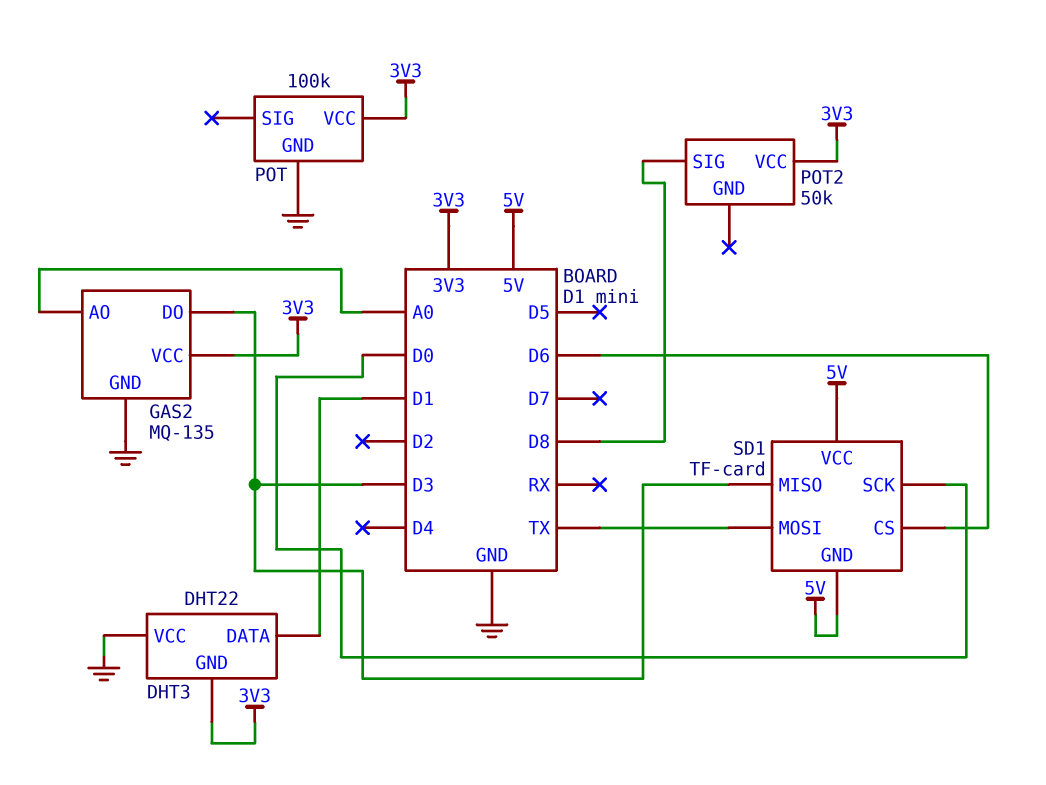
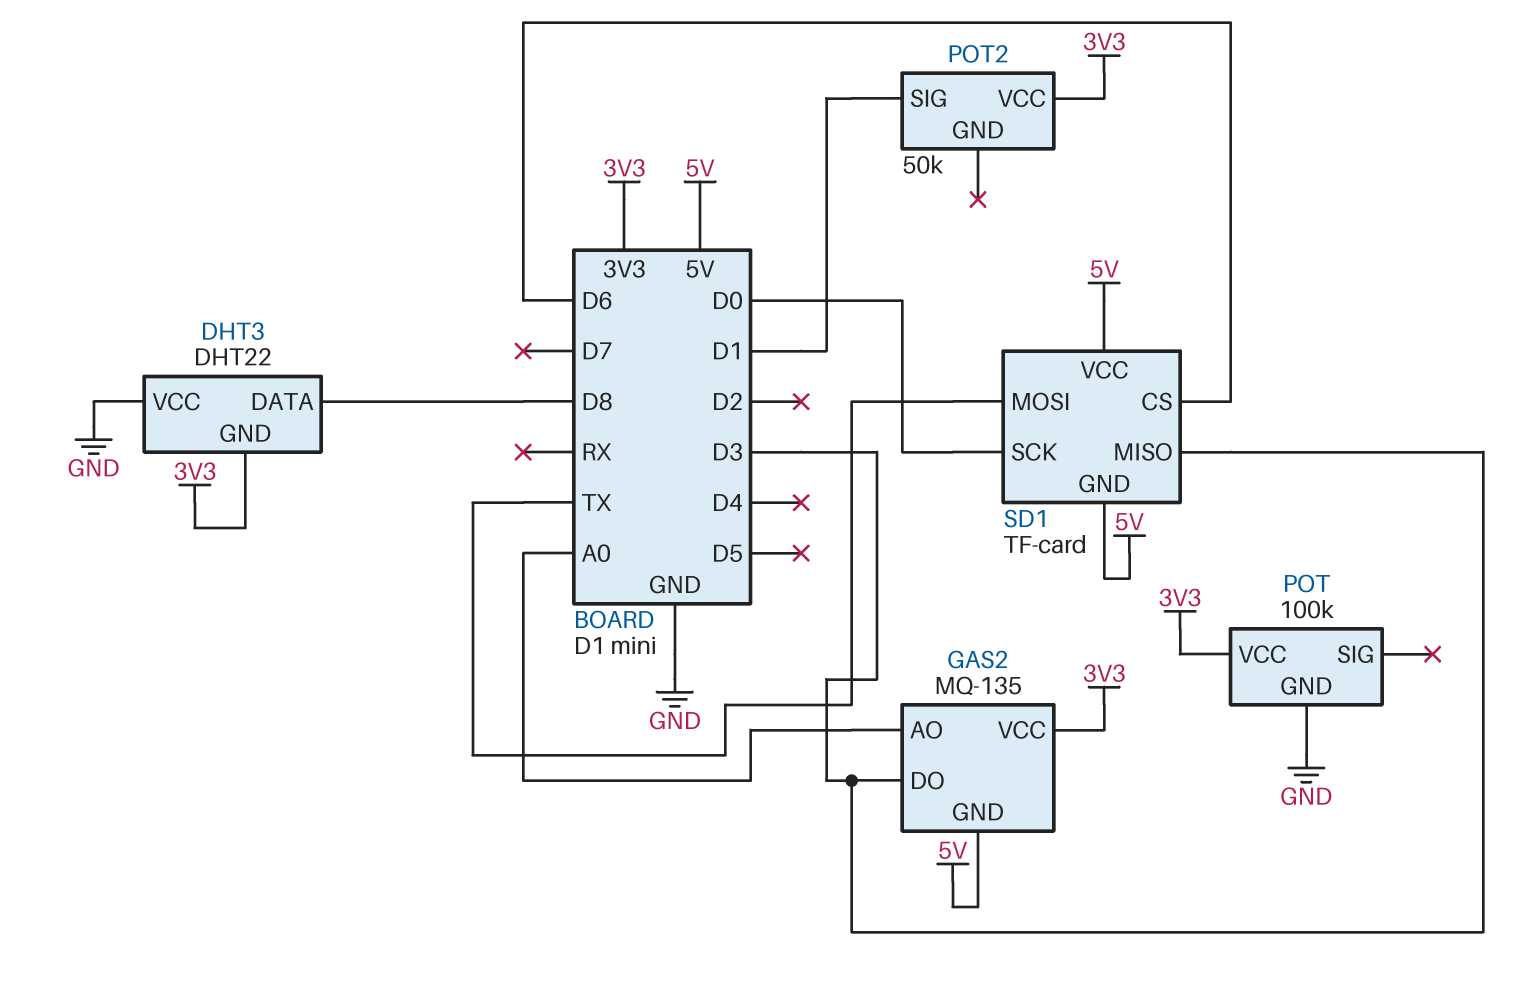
DHT3 pin DATA: D1 -> D8
GAS2 pin GND: GND -> 5V
POT2 pin SIG: D8 -> D1

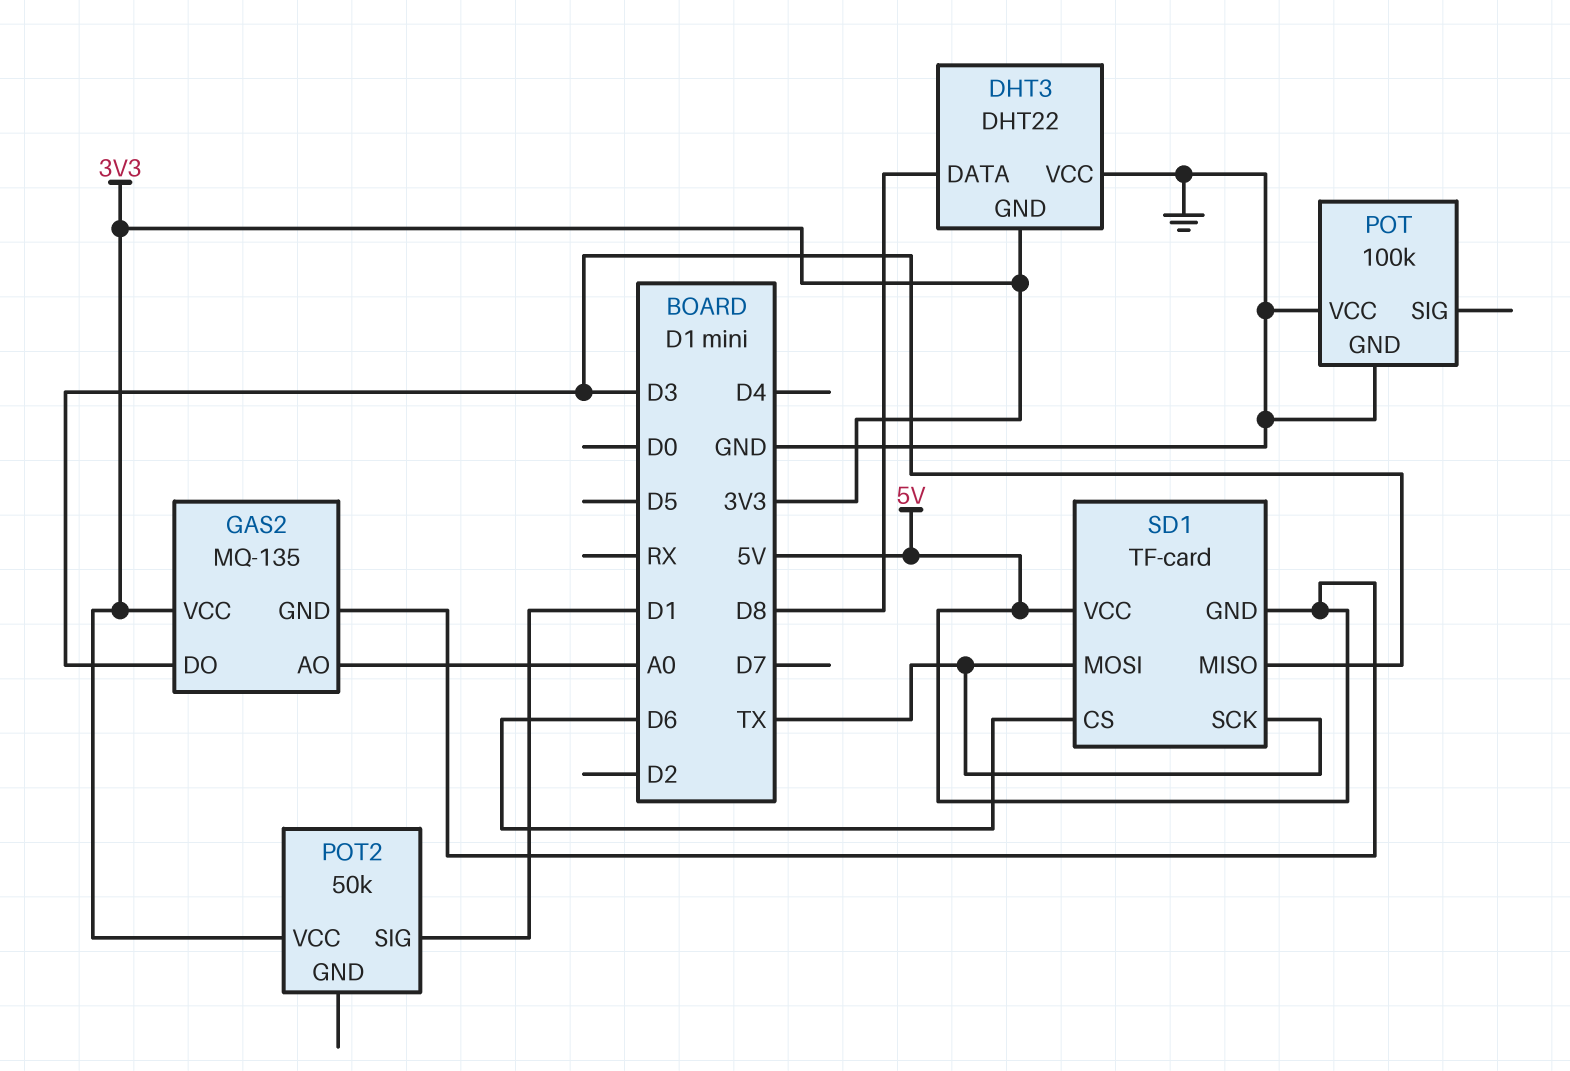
POT pin VCC: 3V3 -> GND
SD1 pin SCK: D0 -> TX

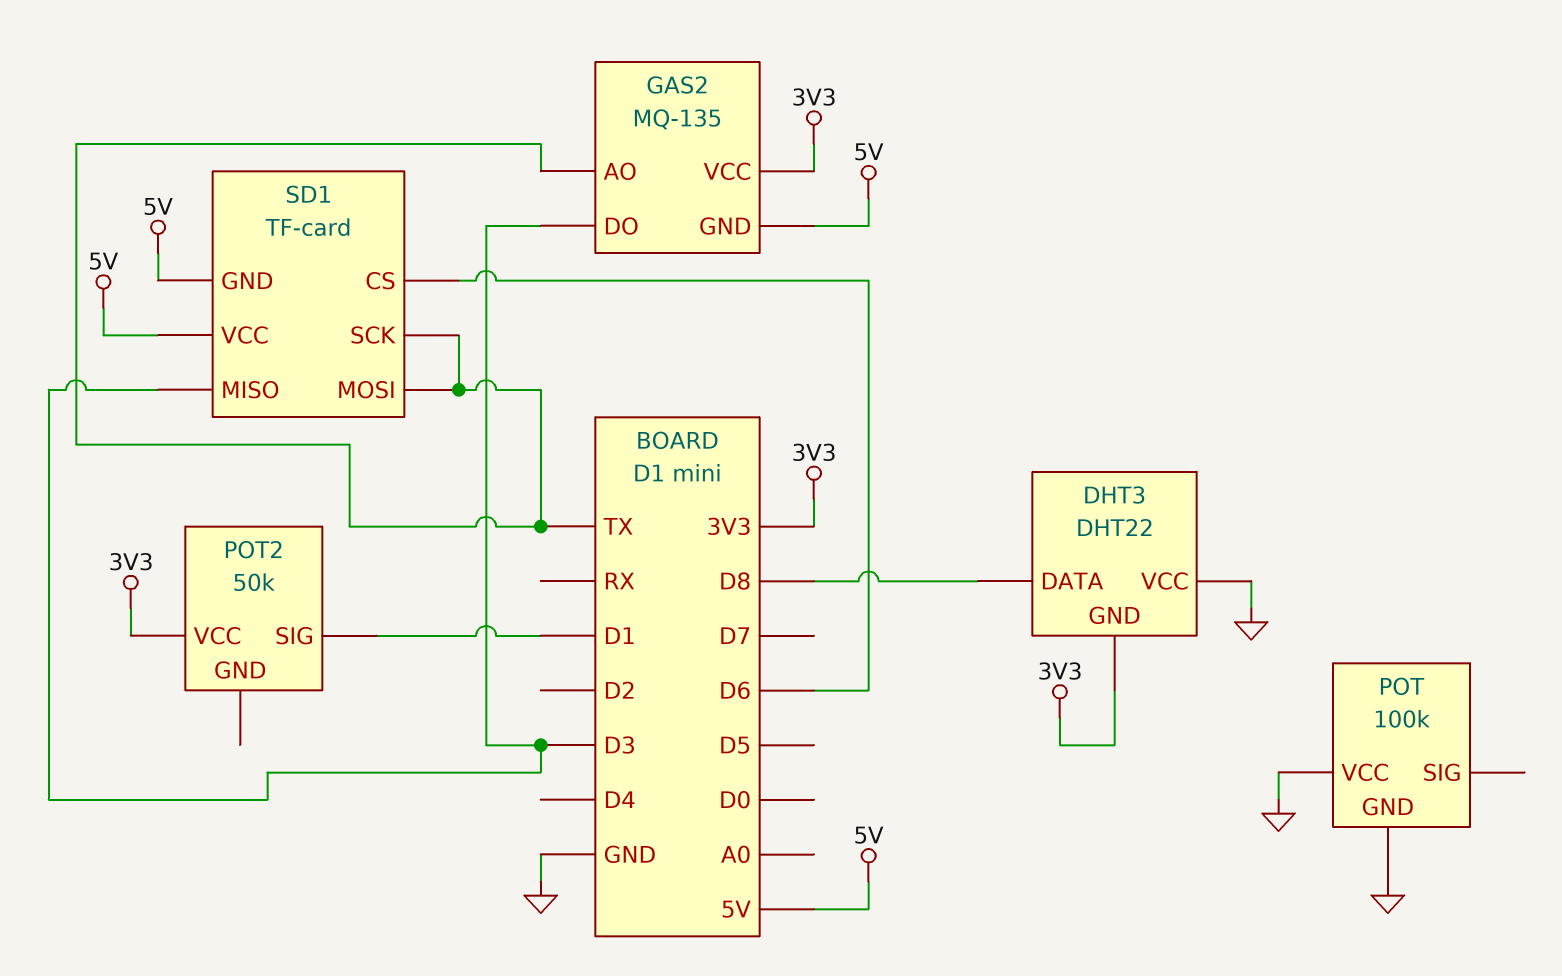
GAS2 pin AO: A0 -> TX

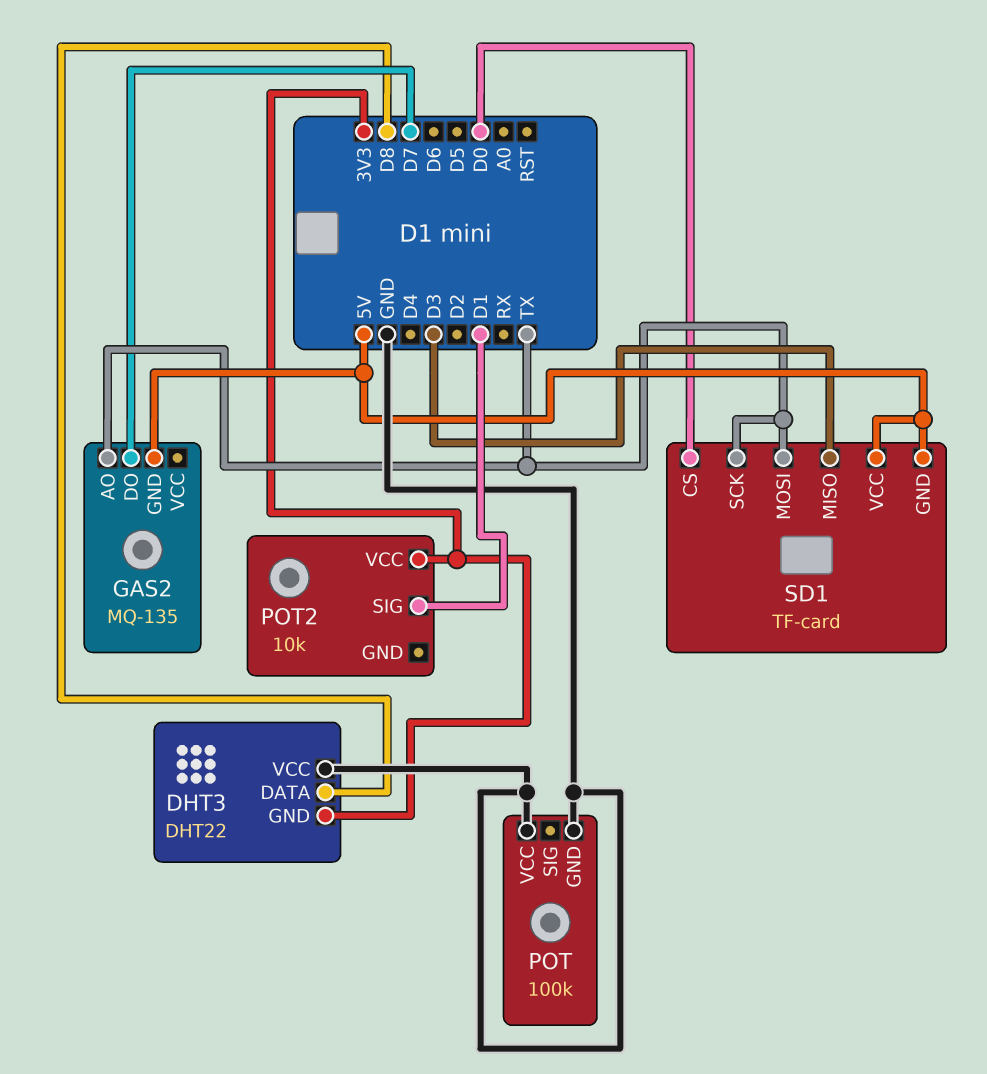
GAS2 pin DO: D3 -> D7
GAS2 pin VCC: 3V3 -> none
POT2: 50k -> 10k
SD1 pin CS: D6 -> D0

